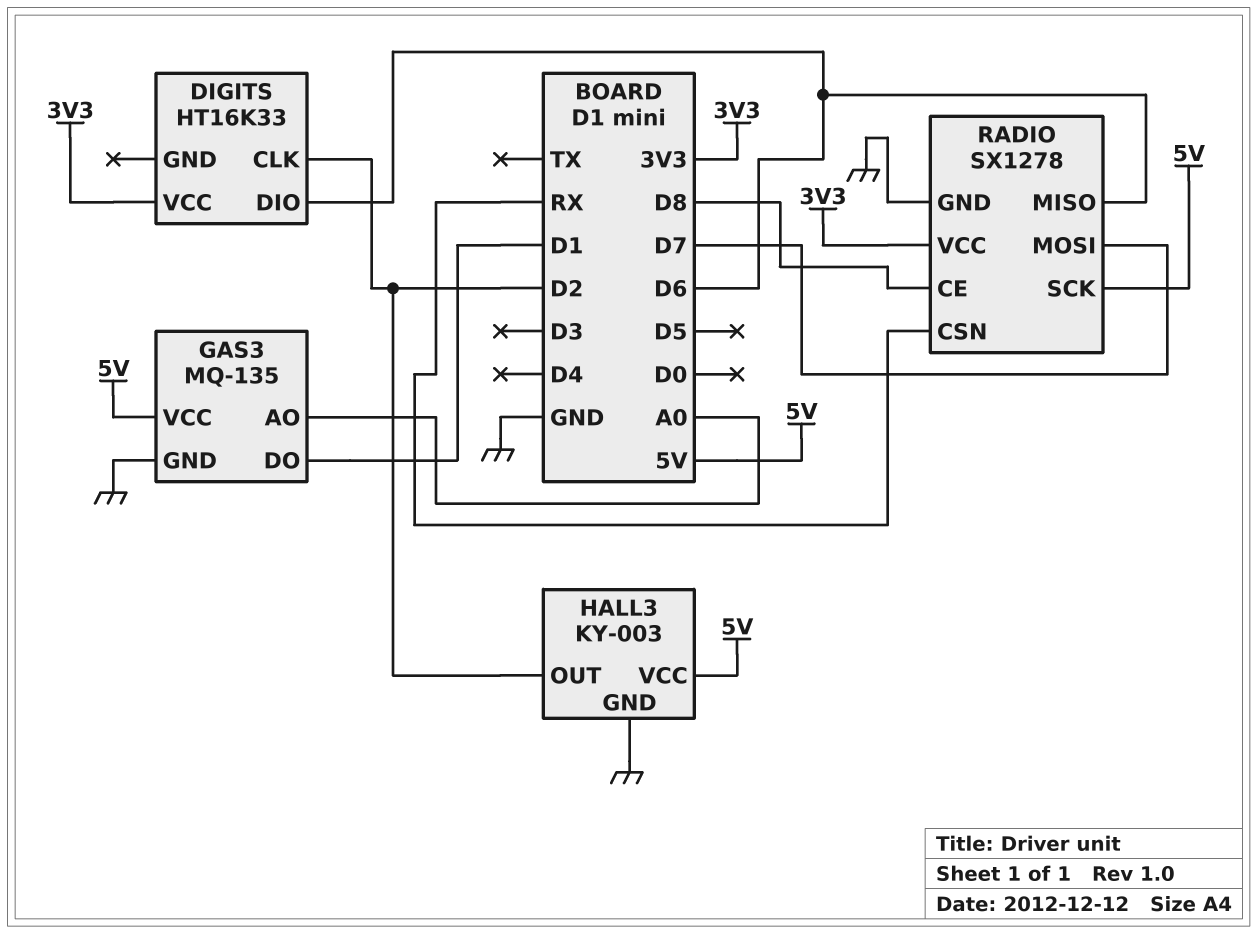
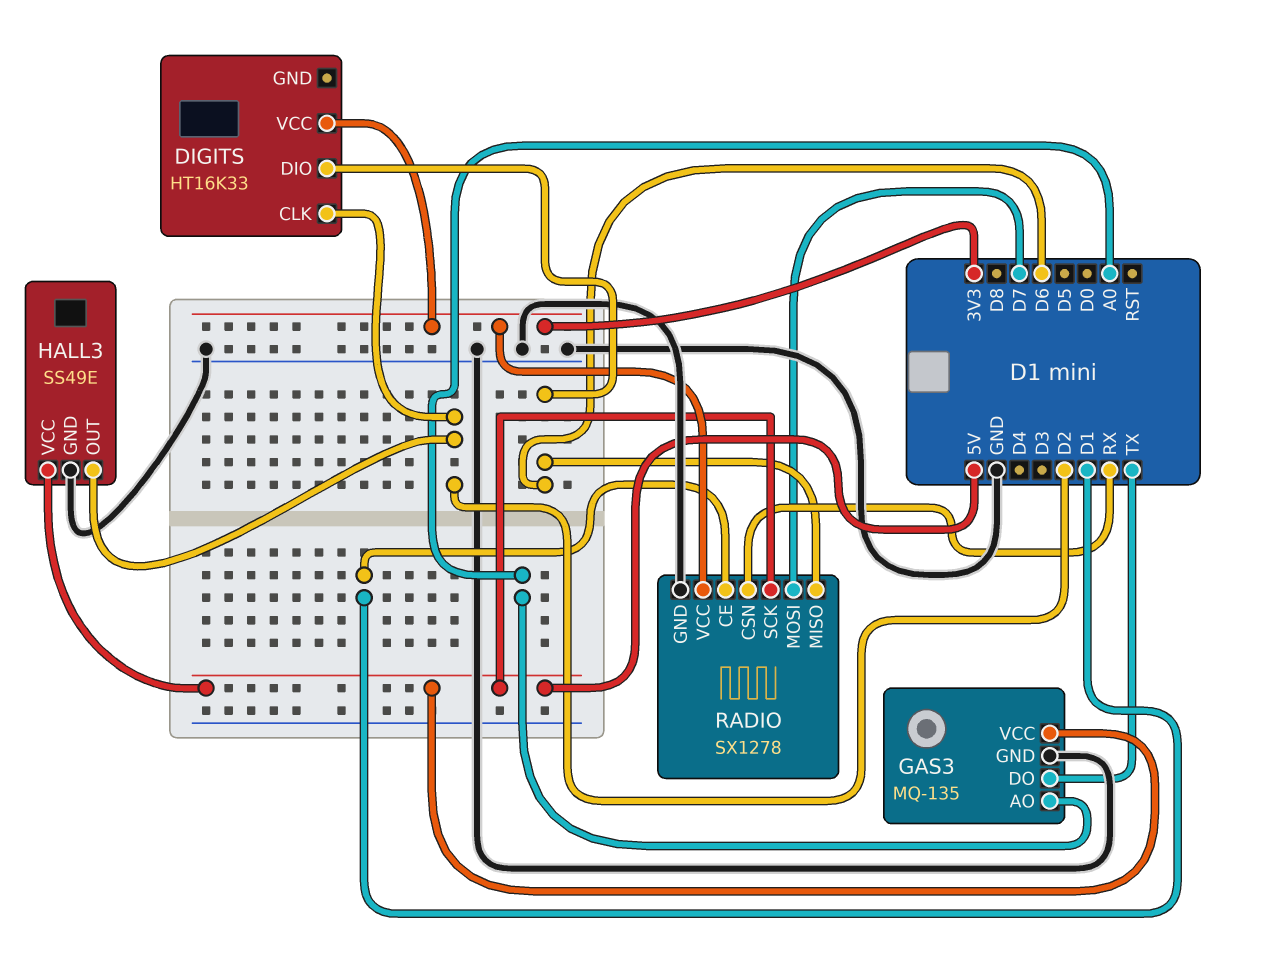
GAS3 pin DO: D1 -> TX
HALL3: KY-003 -> SS49E
RADIO pin CE: D8 -> D1

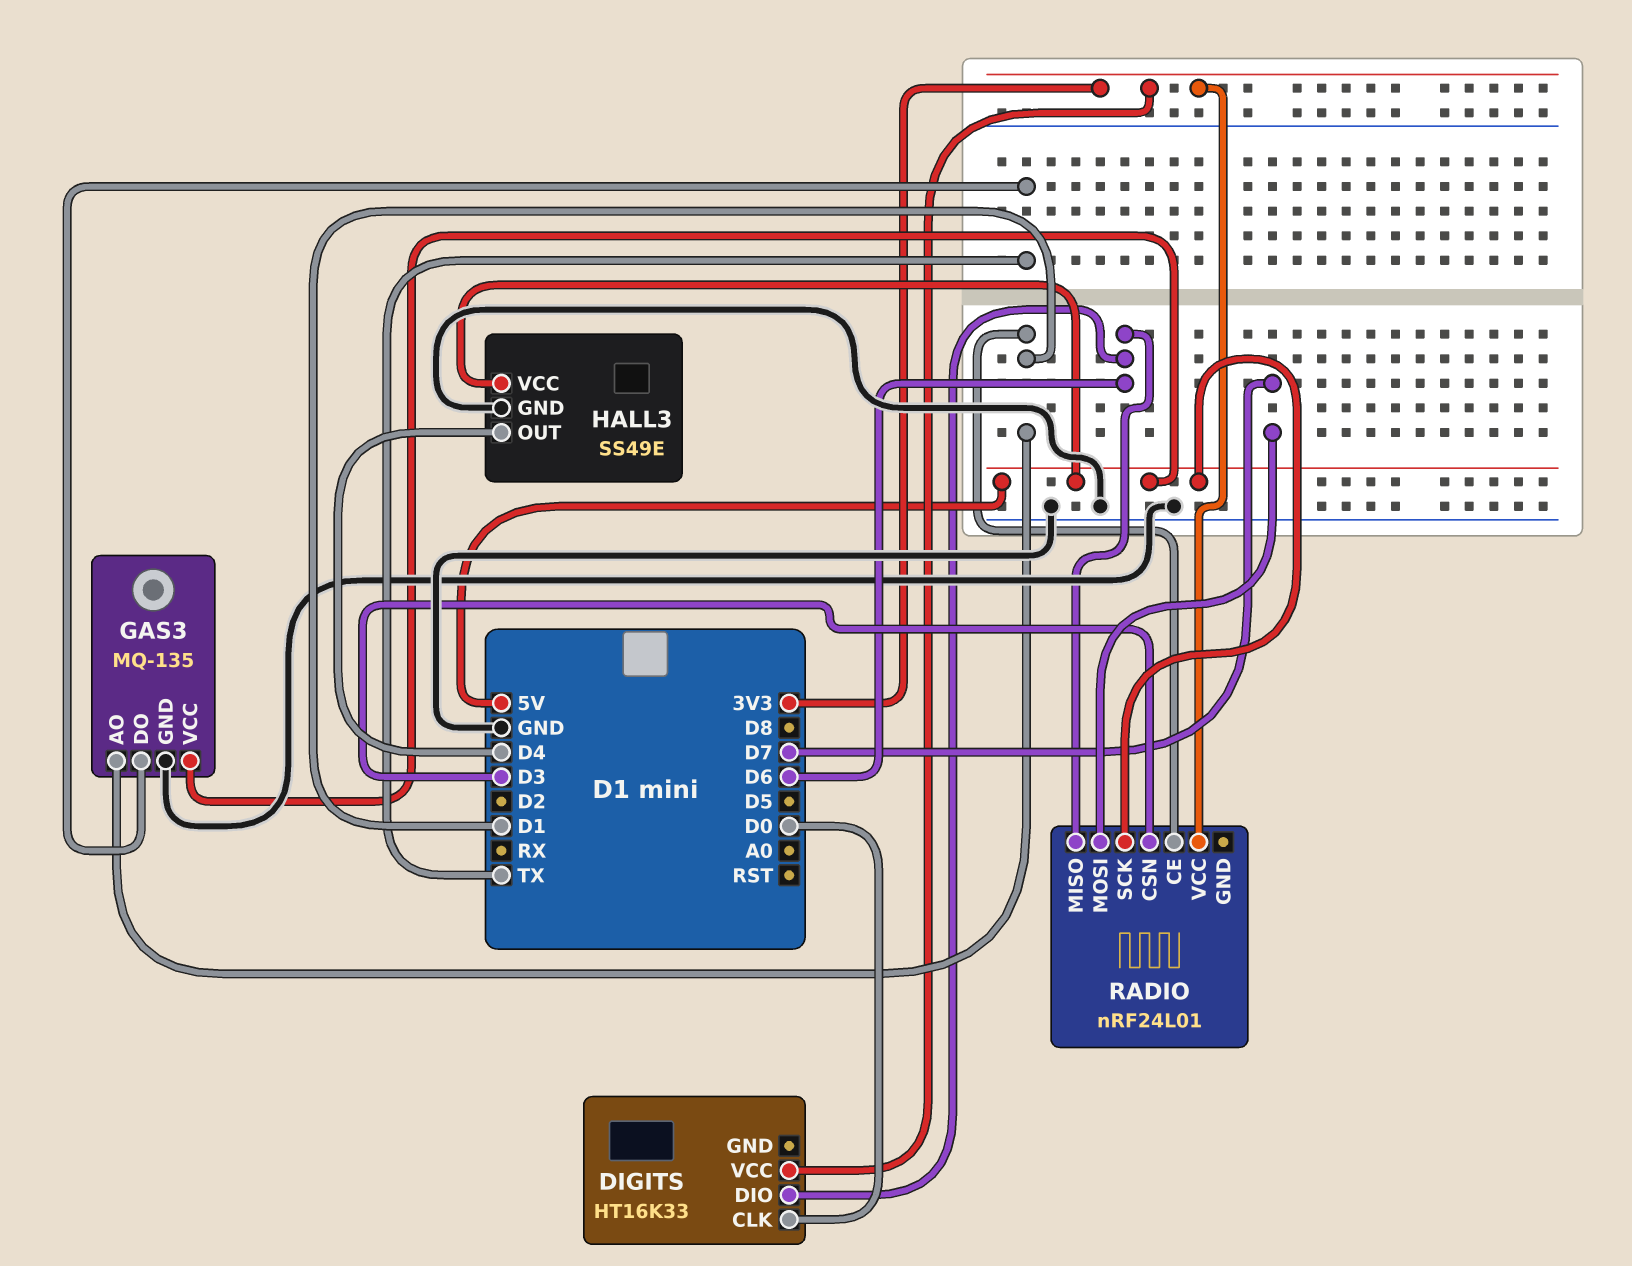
DIGITS pin CLK: D2 -> D0
GAS3 pin AO: A0 -> D1
HALL3 pin OUT: D2 -> D4
RADIO: SX1278 -> nRF24L01
RADIO pin CSN: RX -> D3
RADIO pin GND: GND -> none

